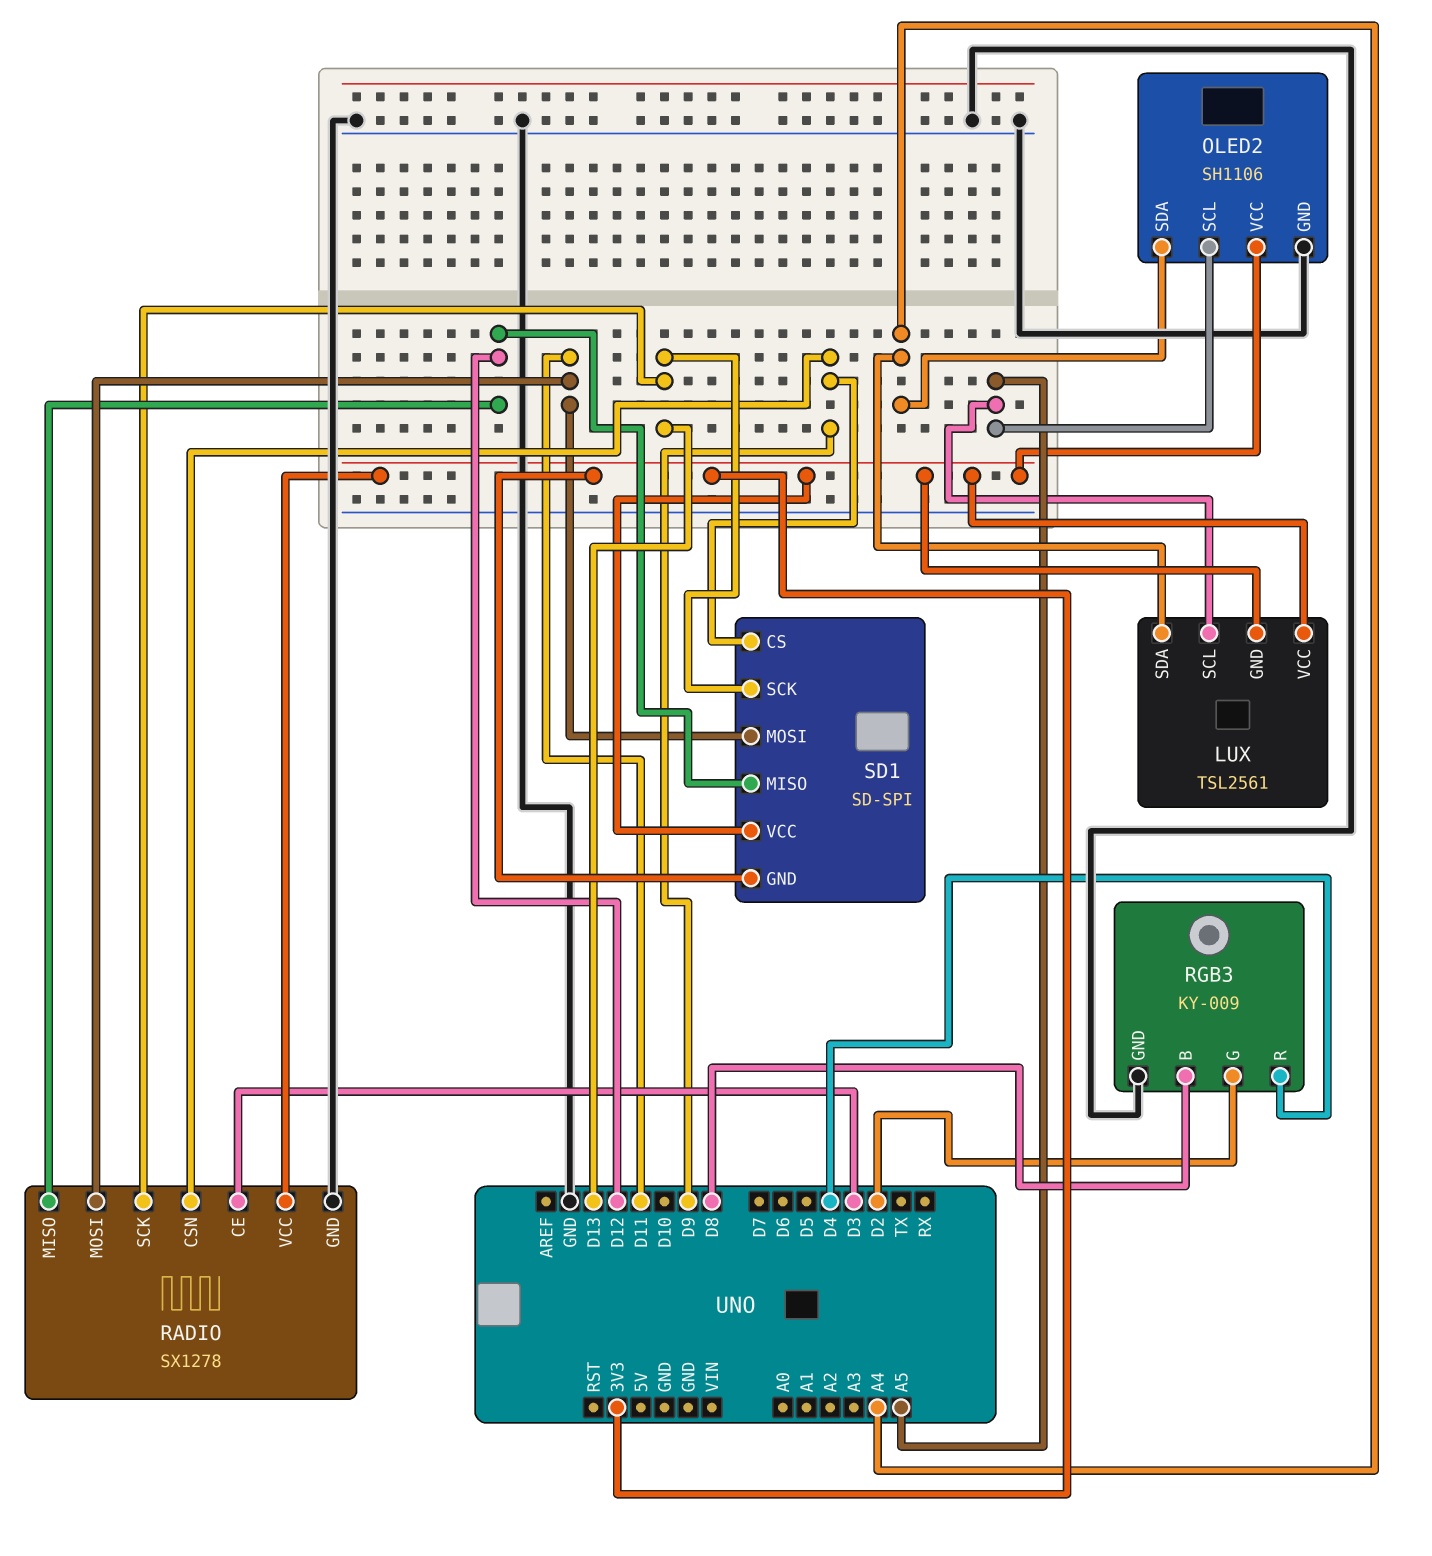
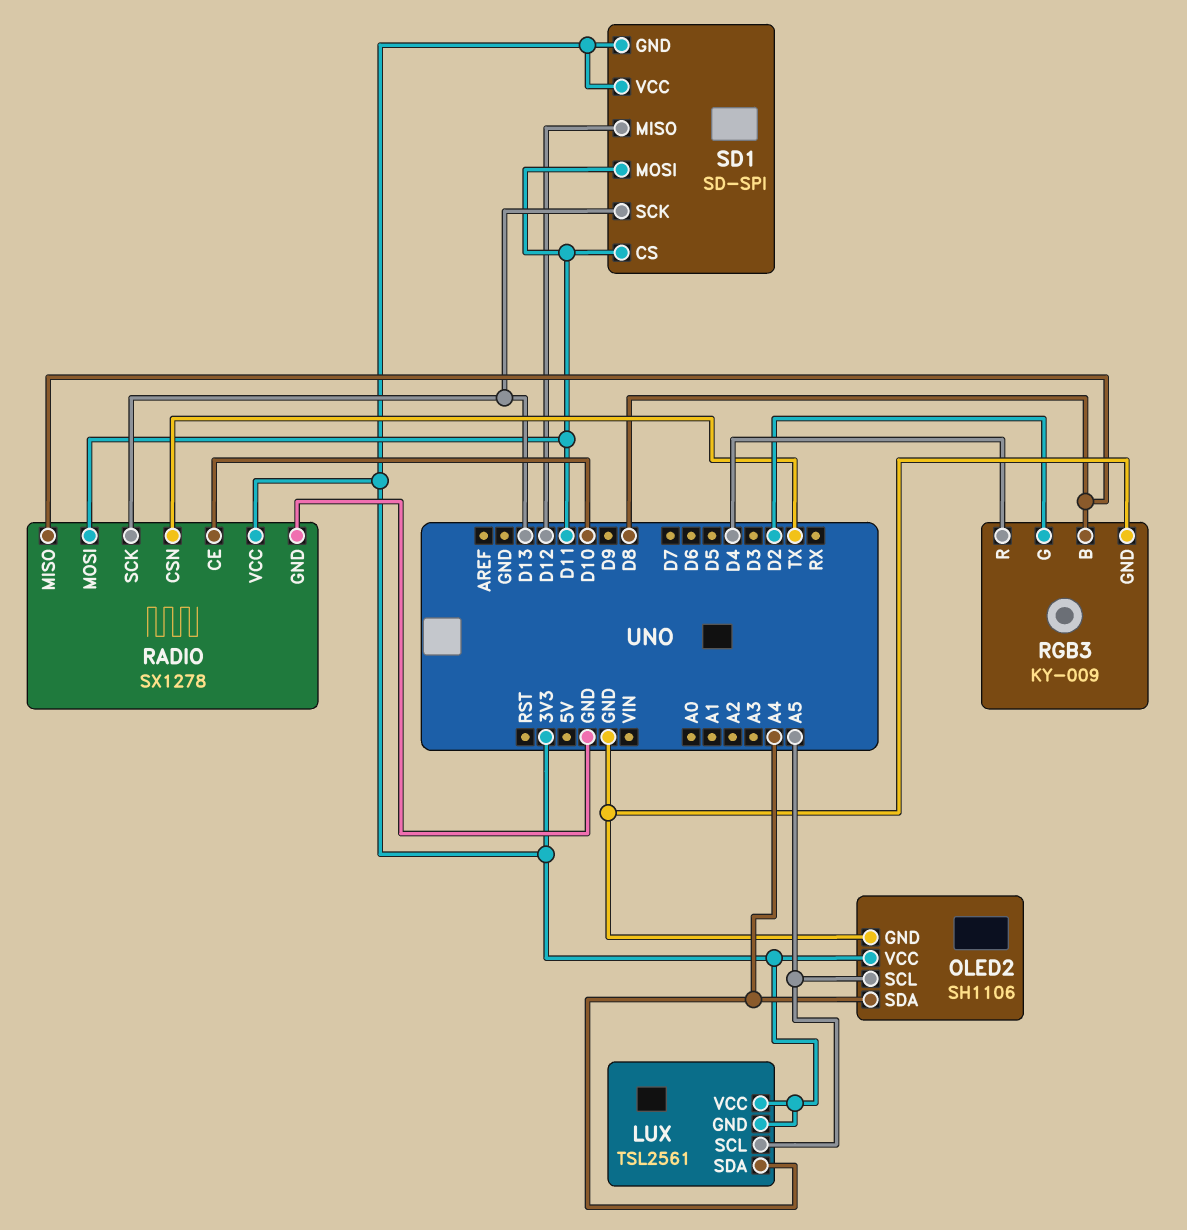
RADIO pin CE: D3 -> D10
RADIO pin CSN: D9 -> TX
RADIO pin MISO: D12 -> D8
SD1 pin CS: D9 -> D11

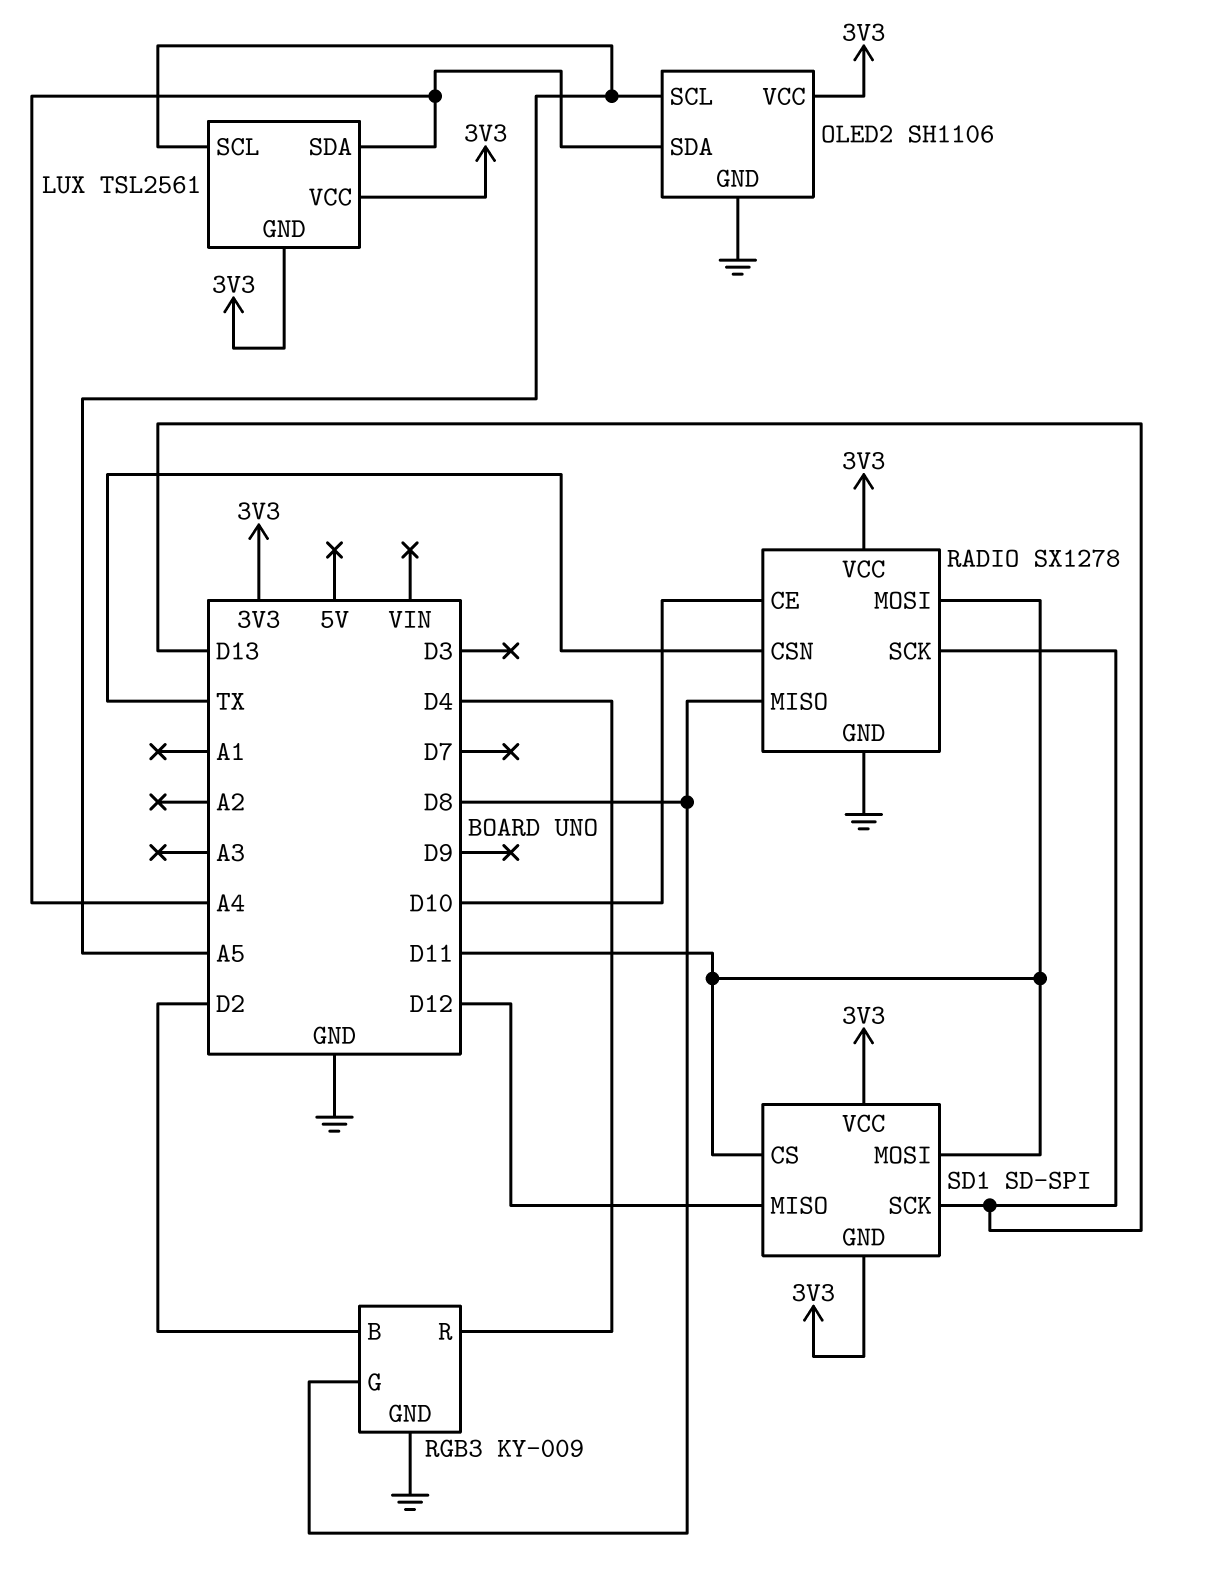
RGB3 pin B: D8 -> D2
RGB3 pin G: D2 -> D8

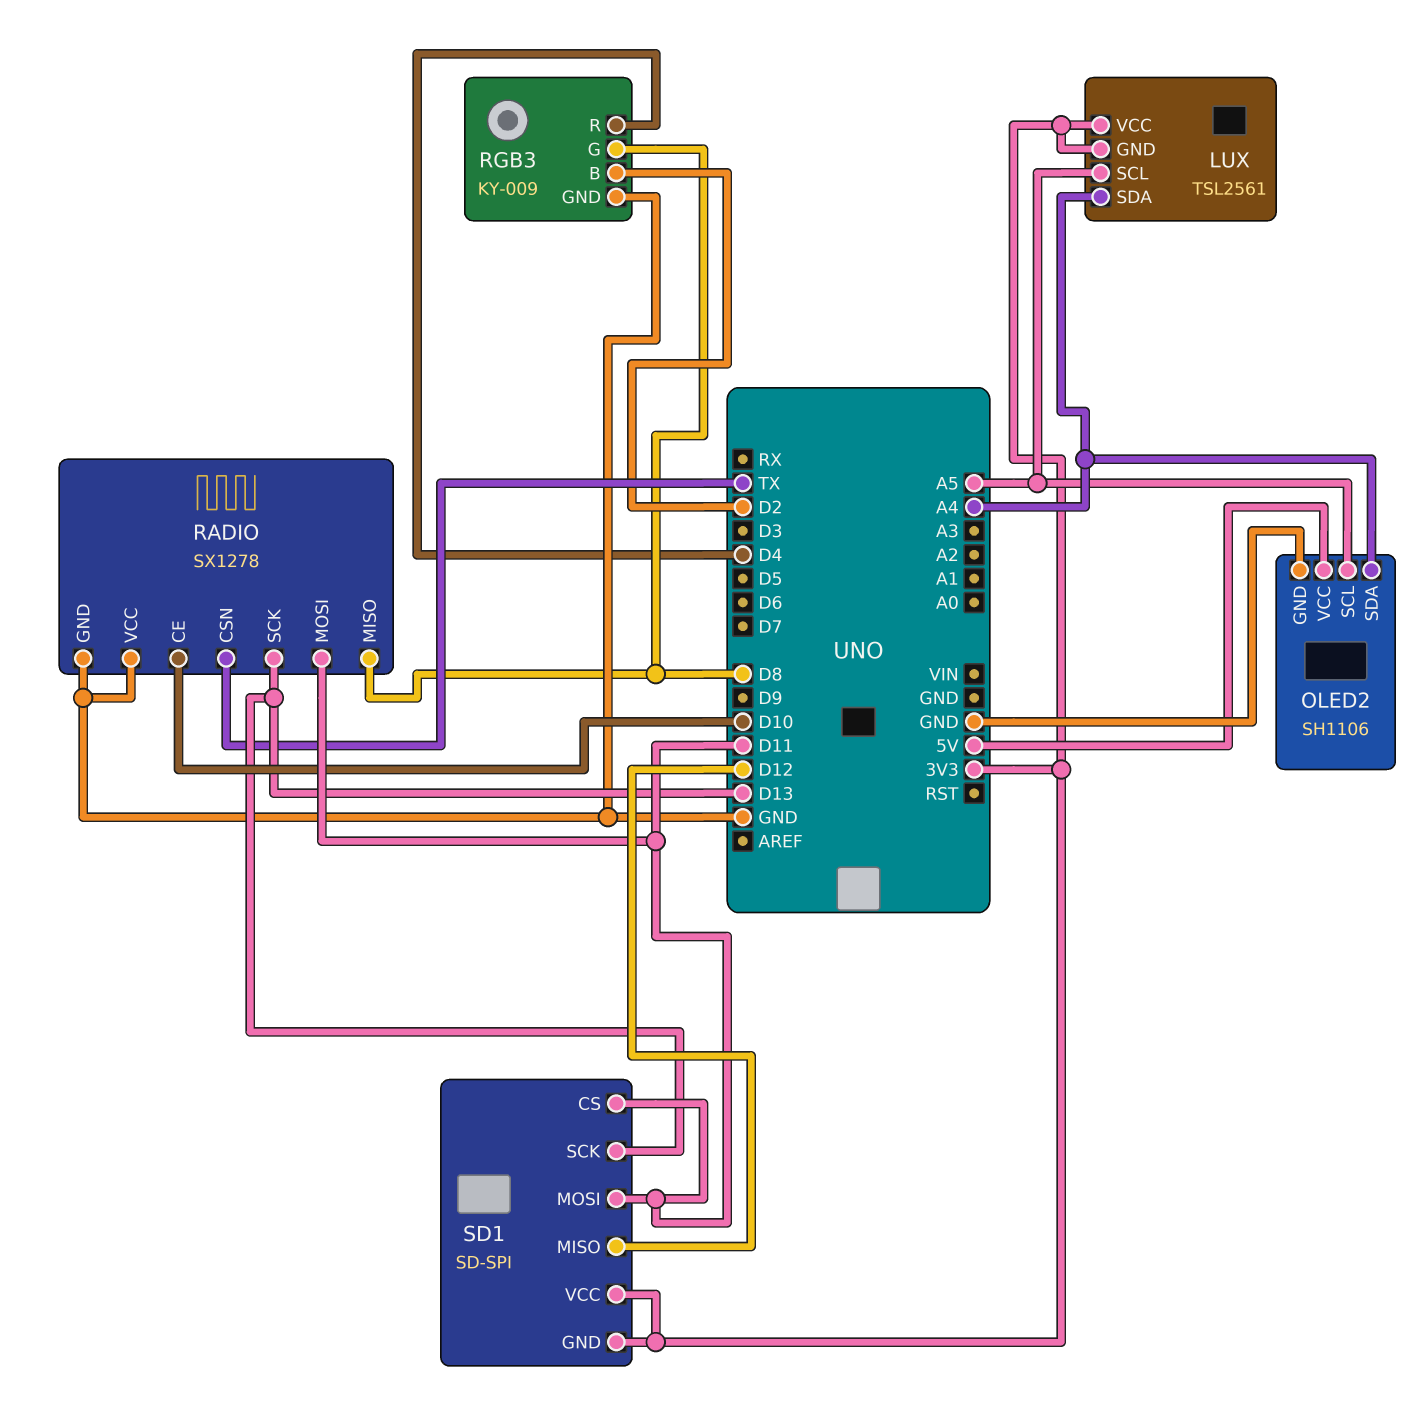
OLED2 pin VCC: 3V3 -> 5V
RADIO pin VCC: 3V3 -> GND

